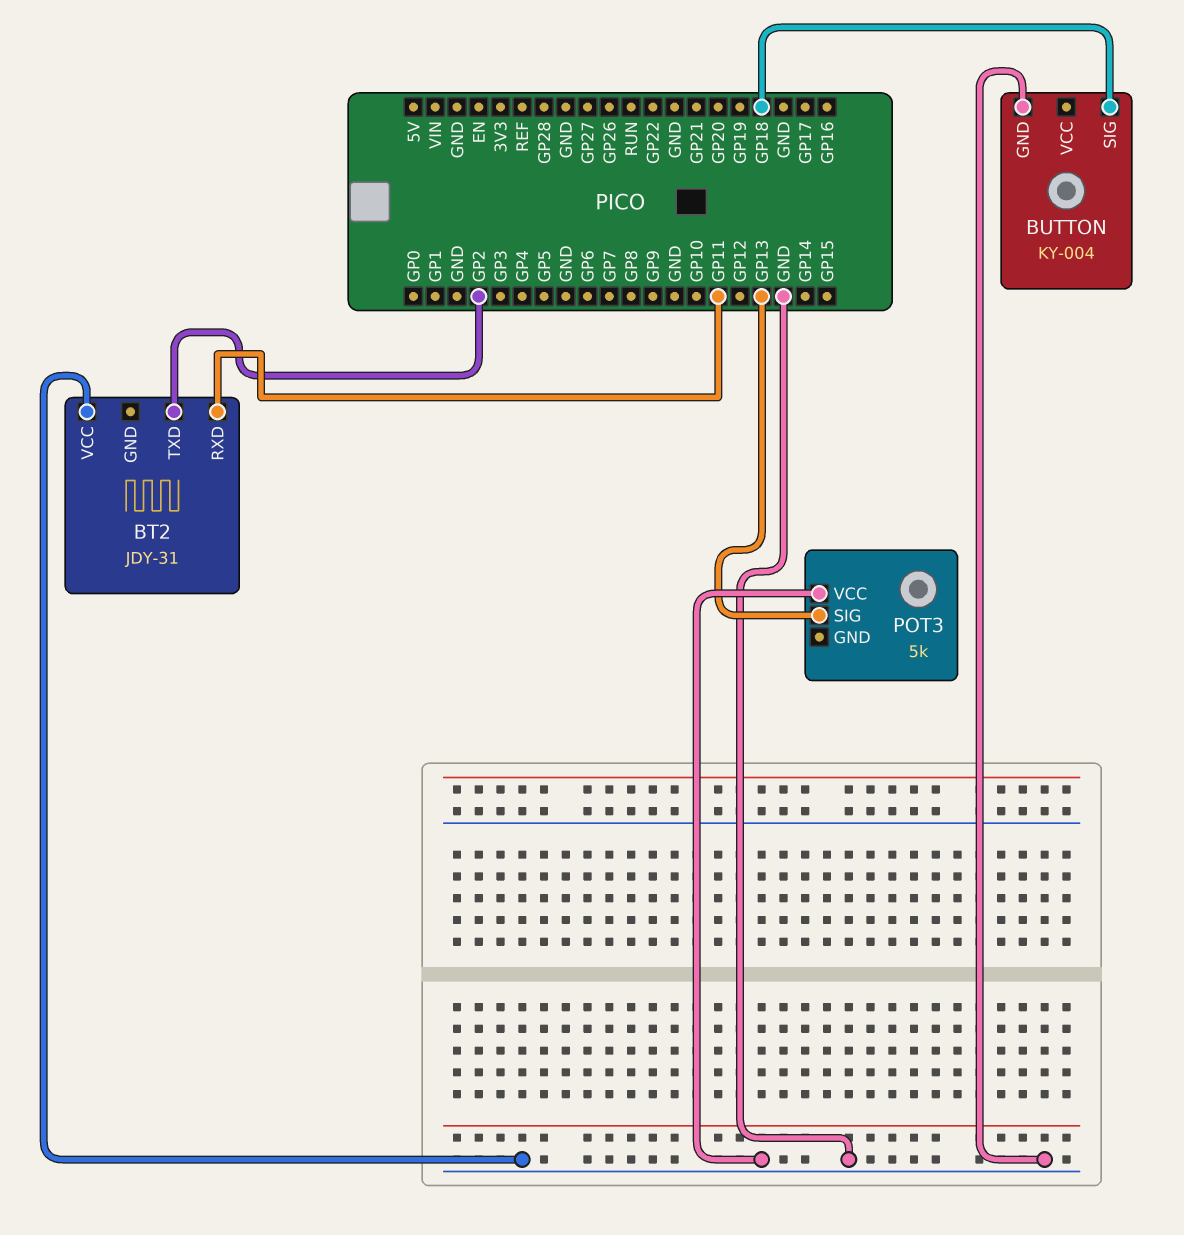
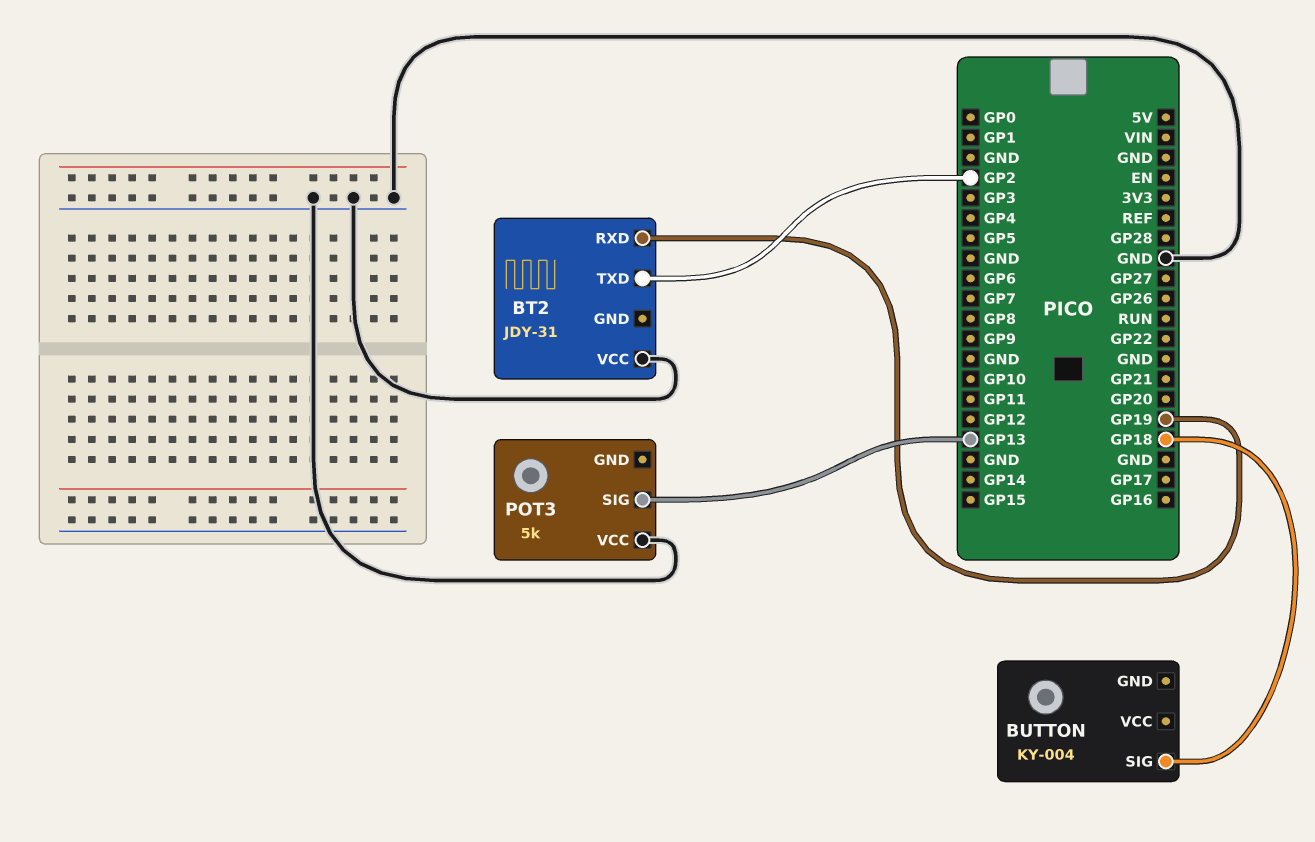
BT2 pin RXD: GP11 -> GP19
BUTTON pin GND: GND -> none

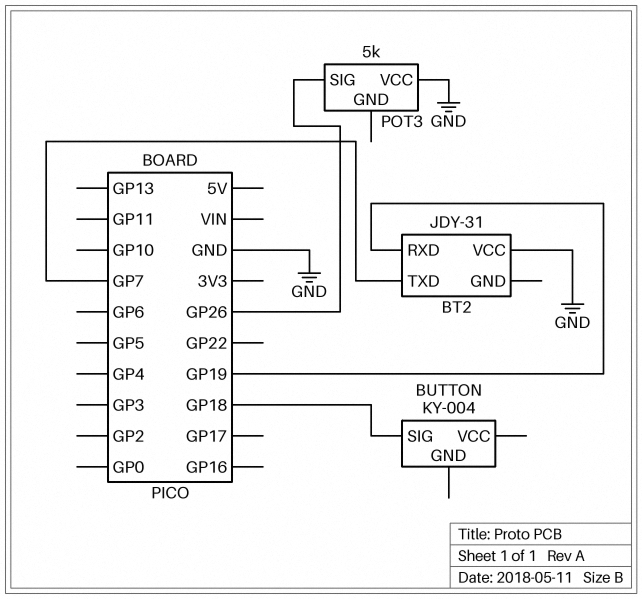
BT2 pin TXD: GP2 -> GP7
POT3 pin SIG: GP13 -> GP26

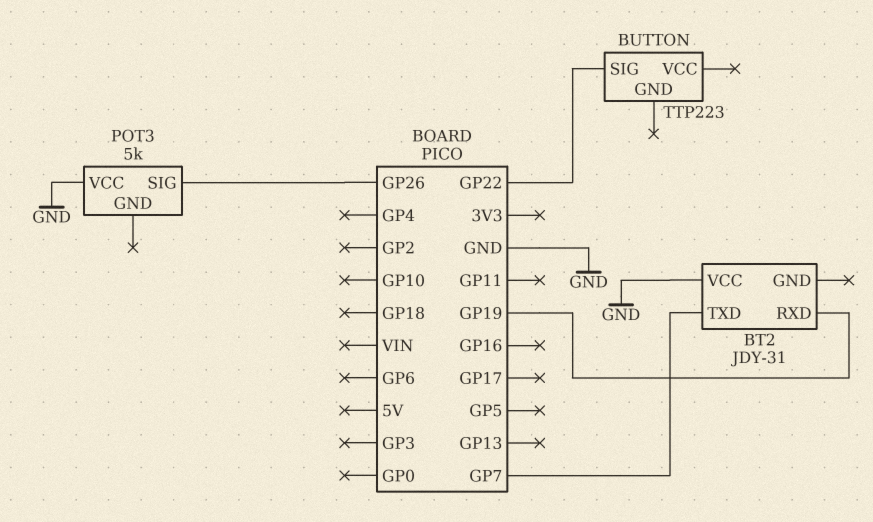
BUTTON: KY-004 -> TTP223
BUTTON pin SIG: GP18 -> GP22

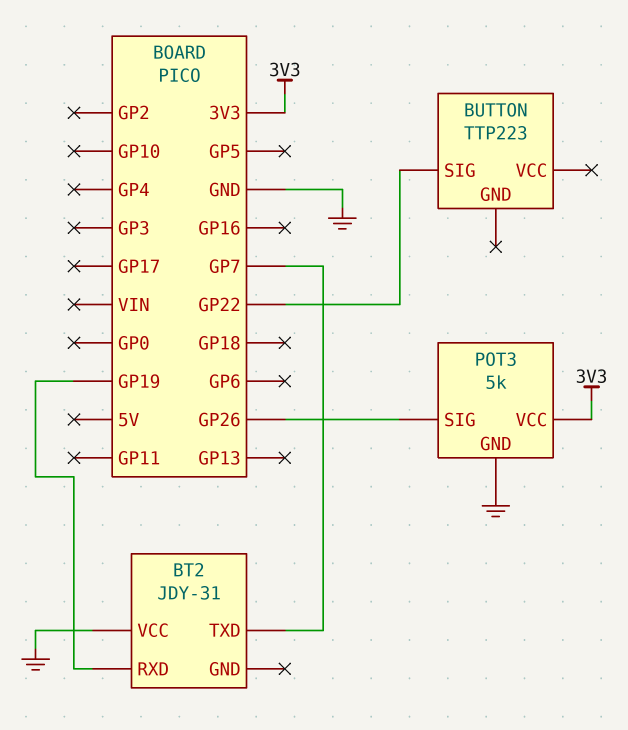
POT3 pin GND: none -> GND
POT3 pin VCC: GND -> 3V3

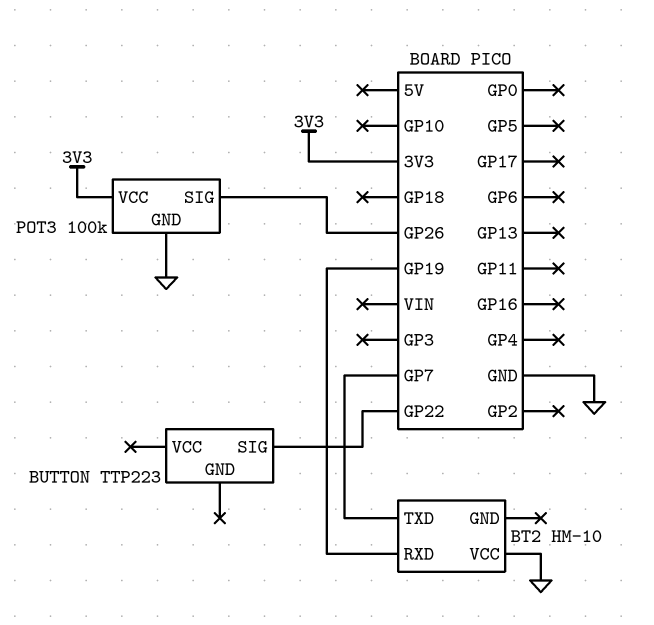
BT2: JDY-31 -> HM-10
POT3: 5k -> 100k

